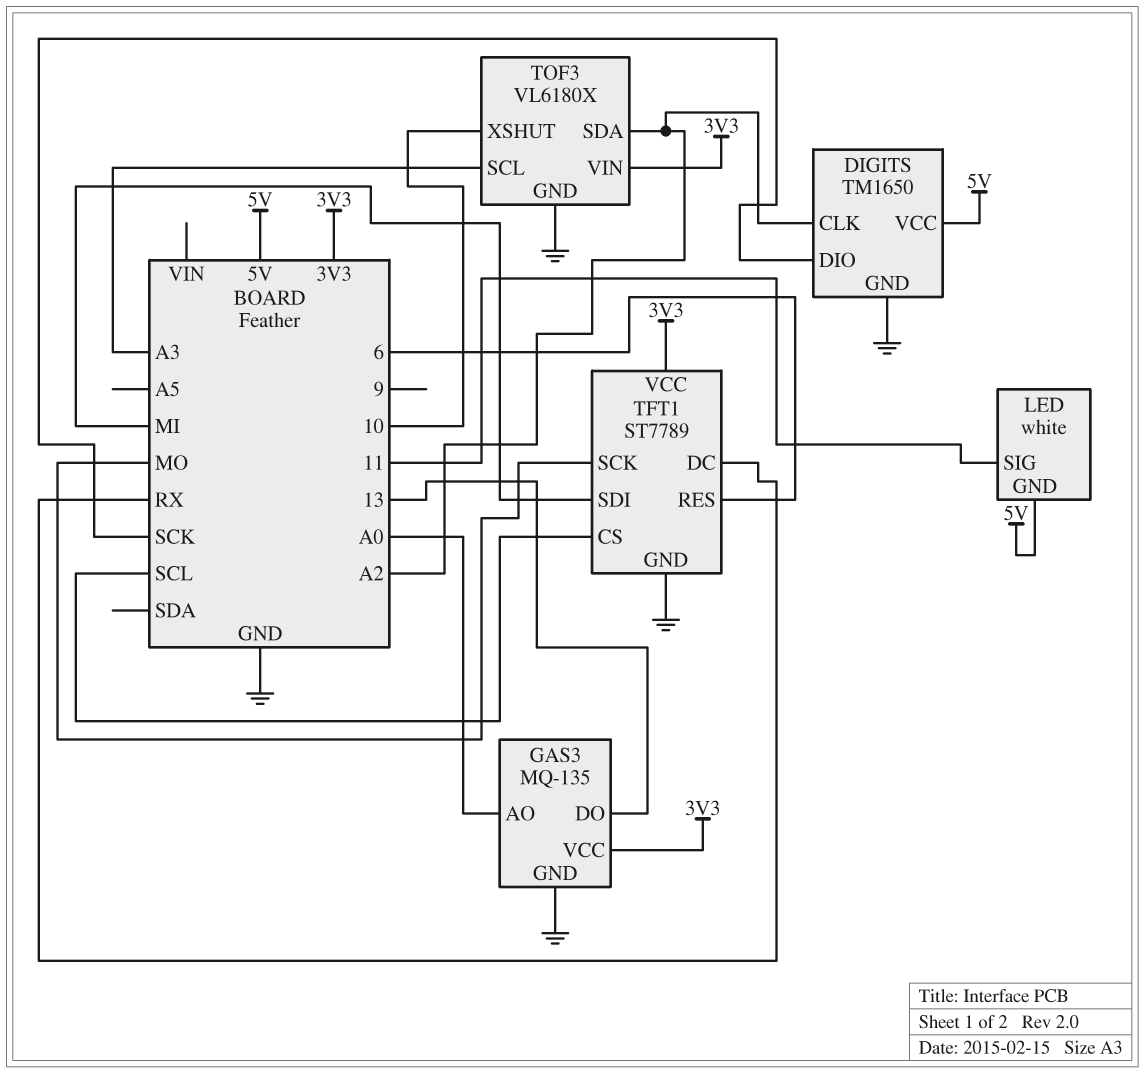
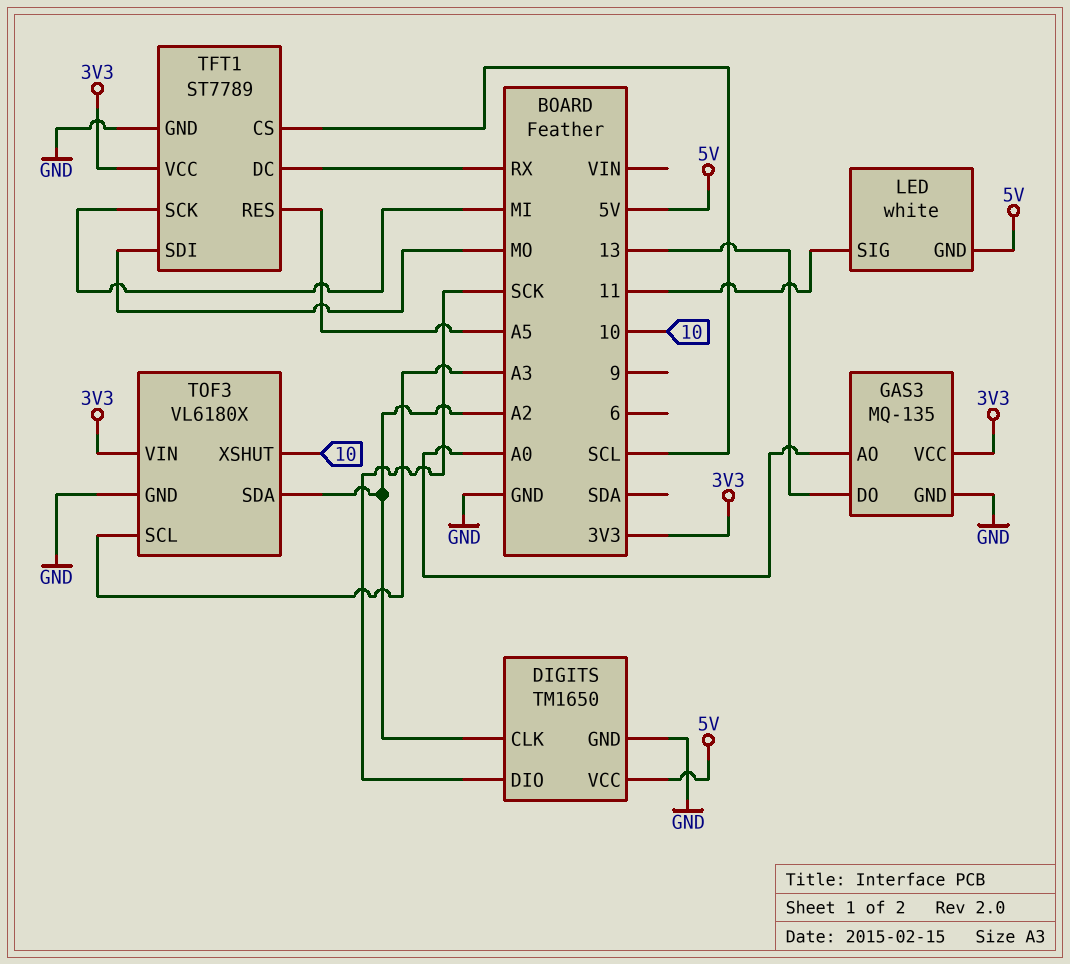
TFT1 pin RES: 6 -> A5
TFT1 pin SCK: MO -> MI
TFT1 pin SDI: MI -> MO

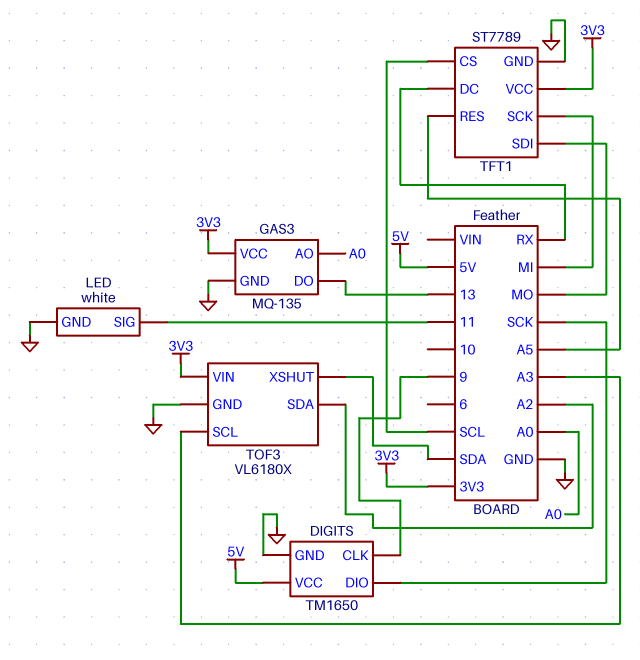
DIGITS pin CLK: A2 -> 9
LED pin GND: 5V -> GND
TOF3 pin XSHUT: 10 -> SDA

